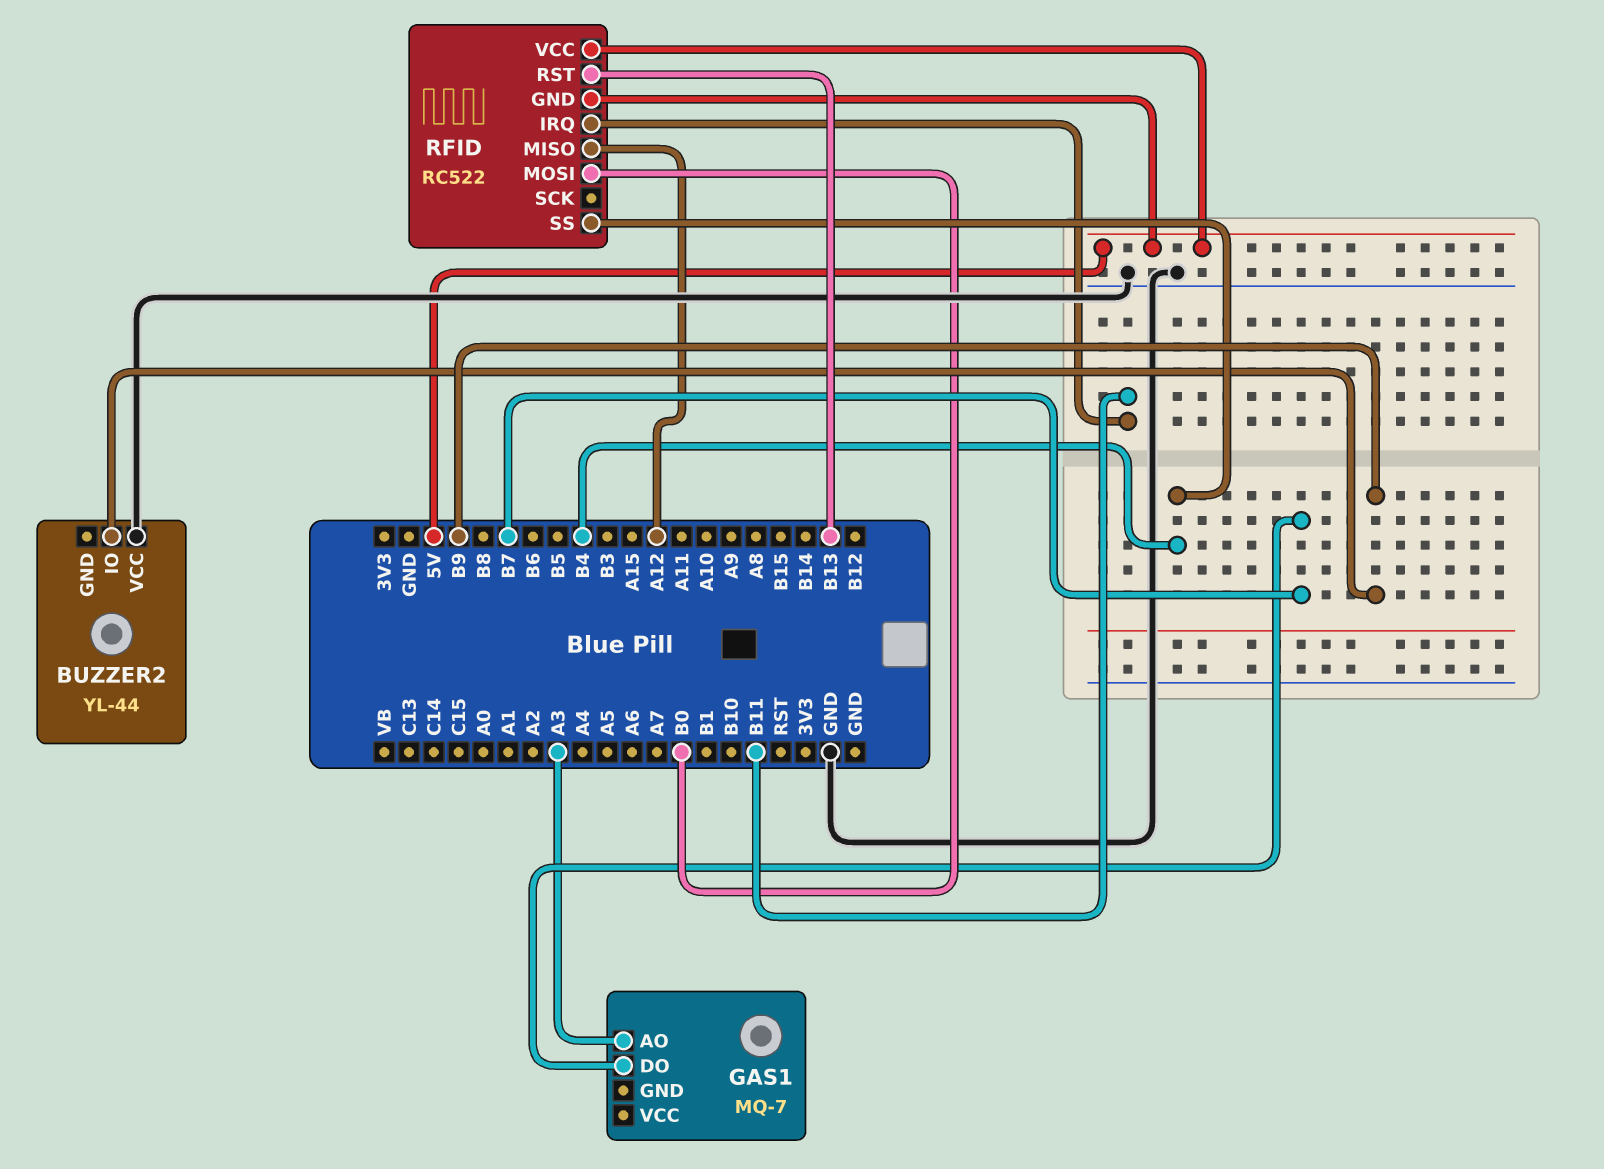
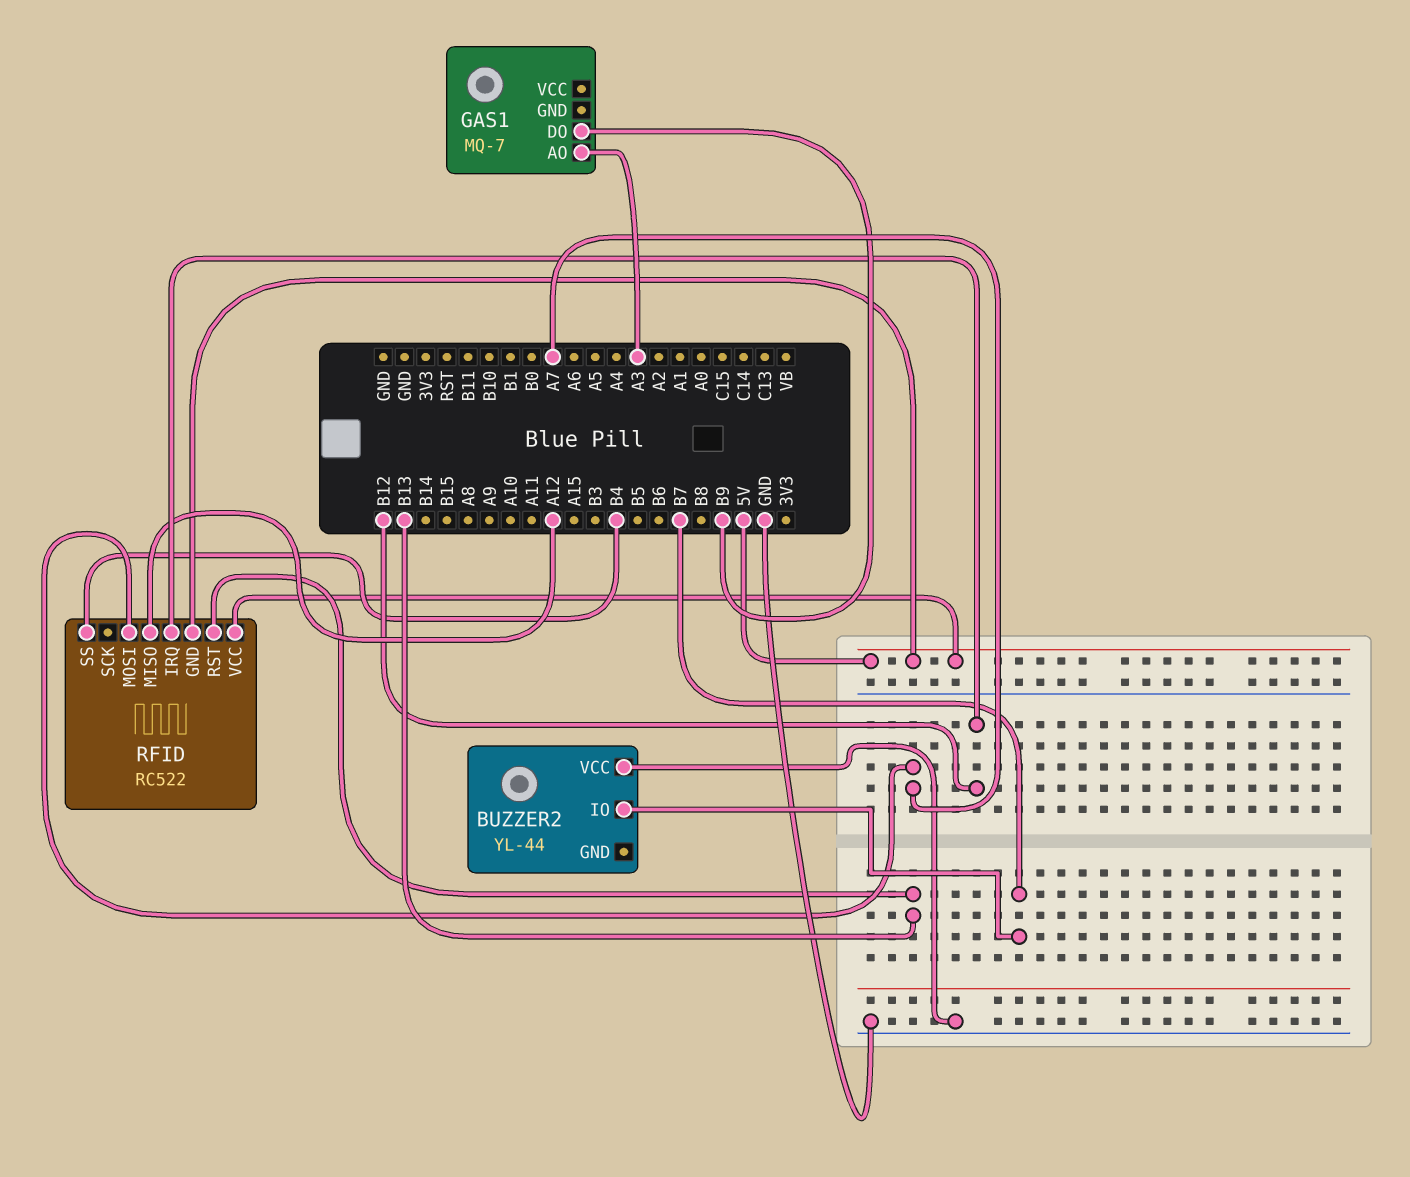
BUZZER2 pin IO: B9 -> B7
GAS1 pin DO: B7 -> B9
RFID pin IRQ: B11 -> B12
RFID pin MOSI: B0 -> A7

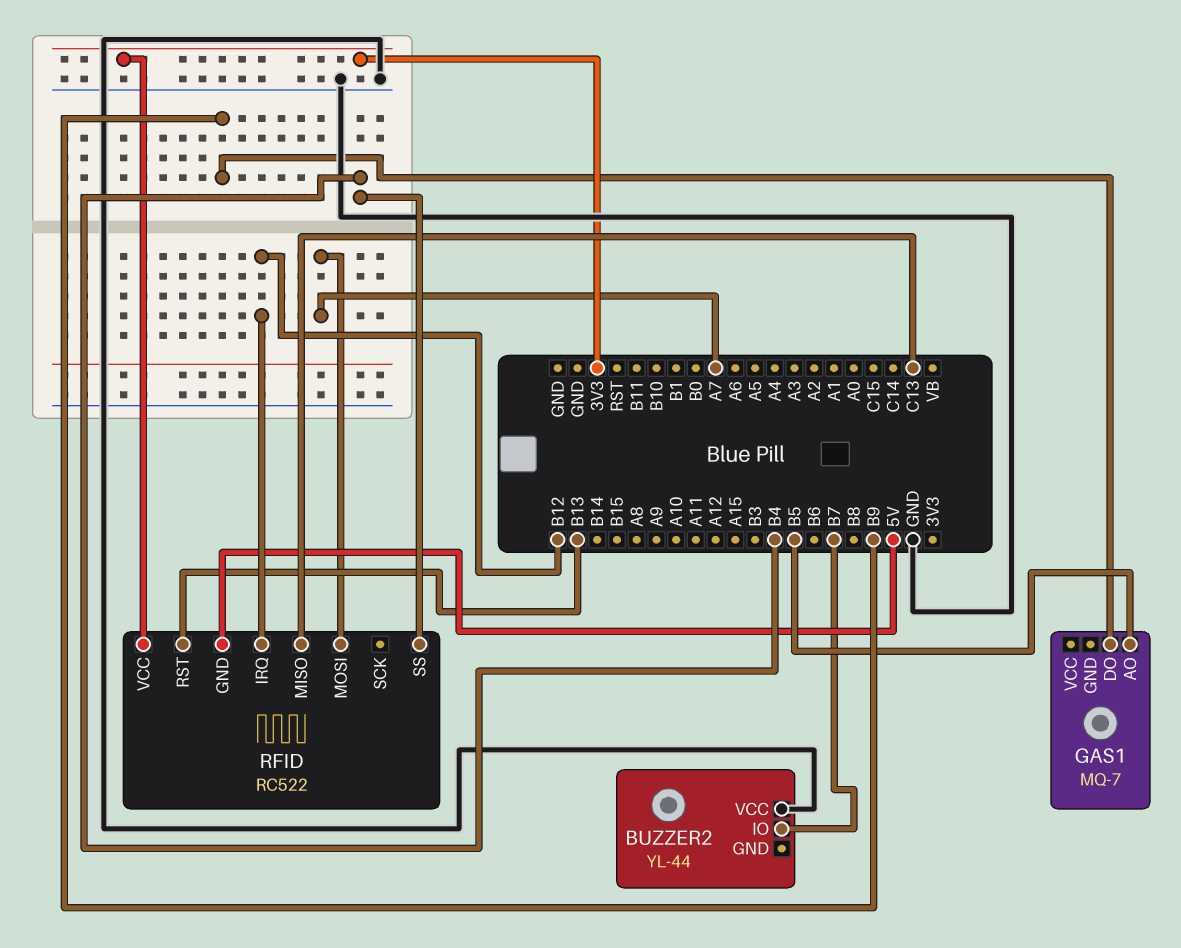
GAS1 pin AO: A3 -> B5
RFID pin MISO: A12 -> C13
RFID pin VCC: 5V -> 3V3

